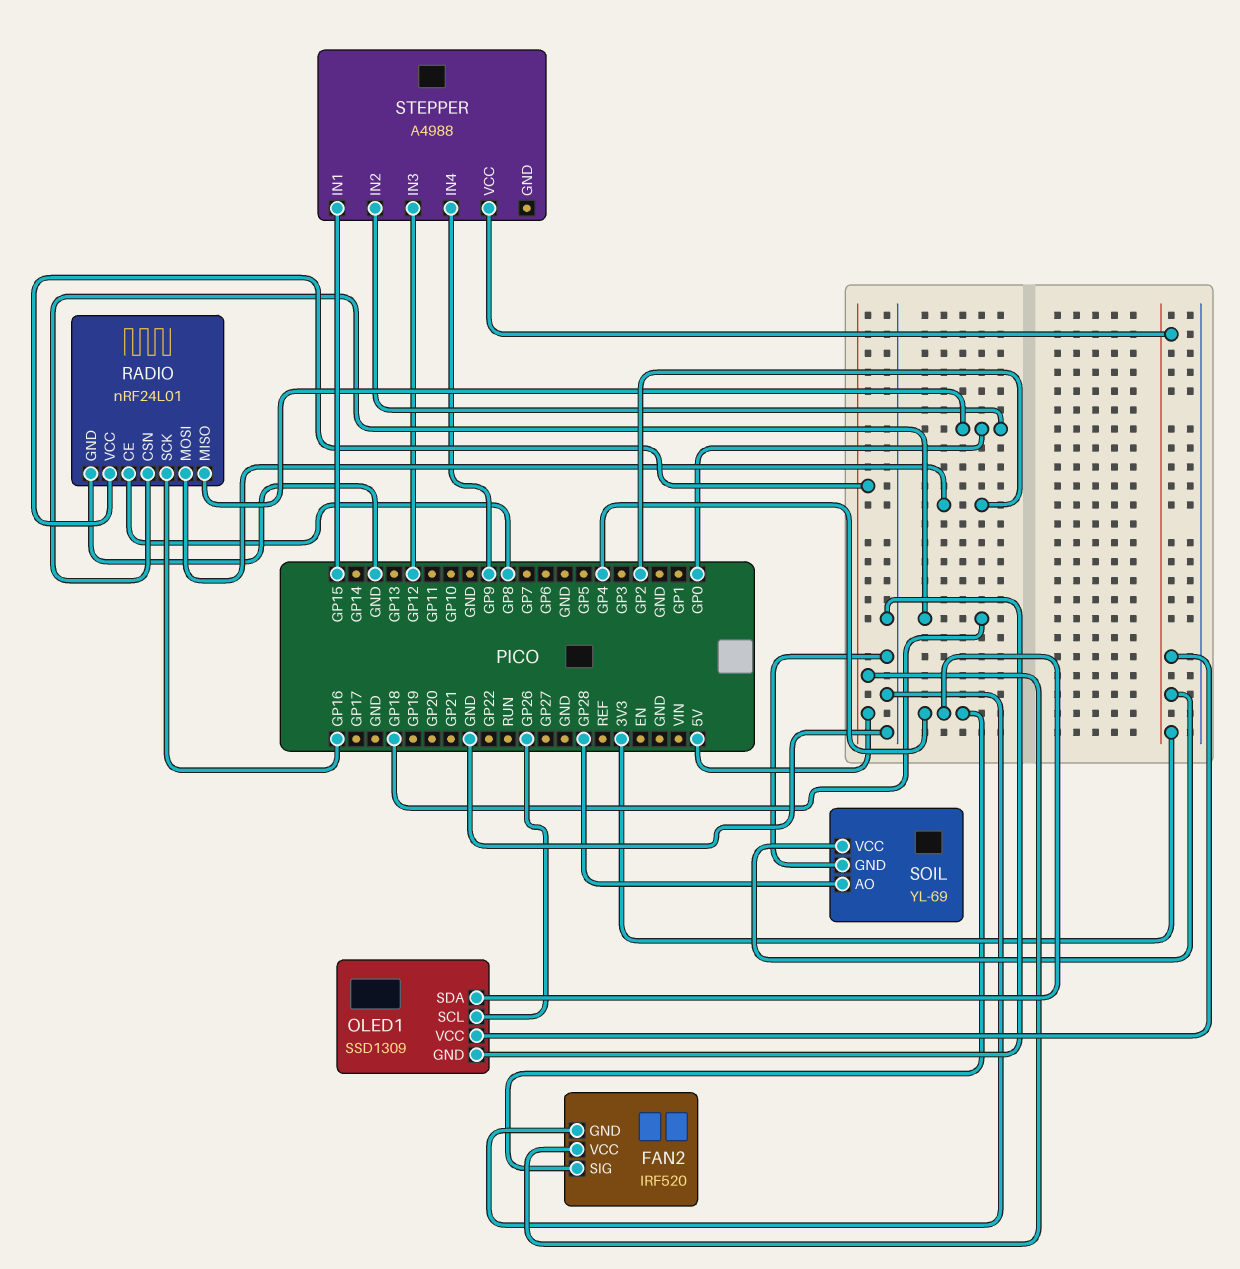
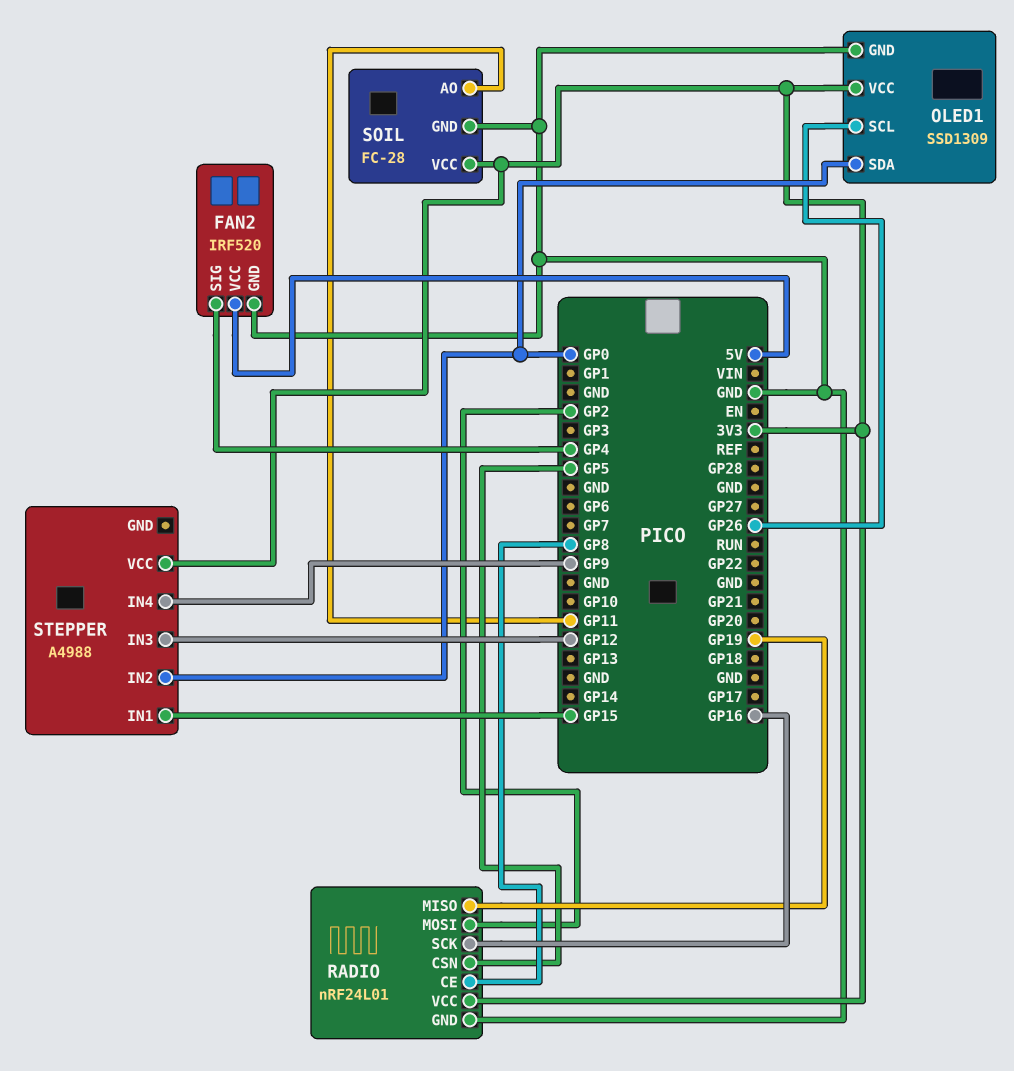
OLED1 pin SDA: GP4 -> GP0
RADIO pin CSN: GP18 -> GP5
RADIO pin MISO: GP0 -> GP19
RADIO pin VCC: 5V -> 3V3
SOIL: YL-69 -> FC-28
SOIL pin AO: GP28 -> GP11

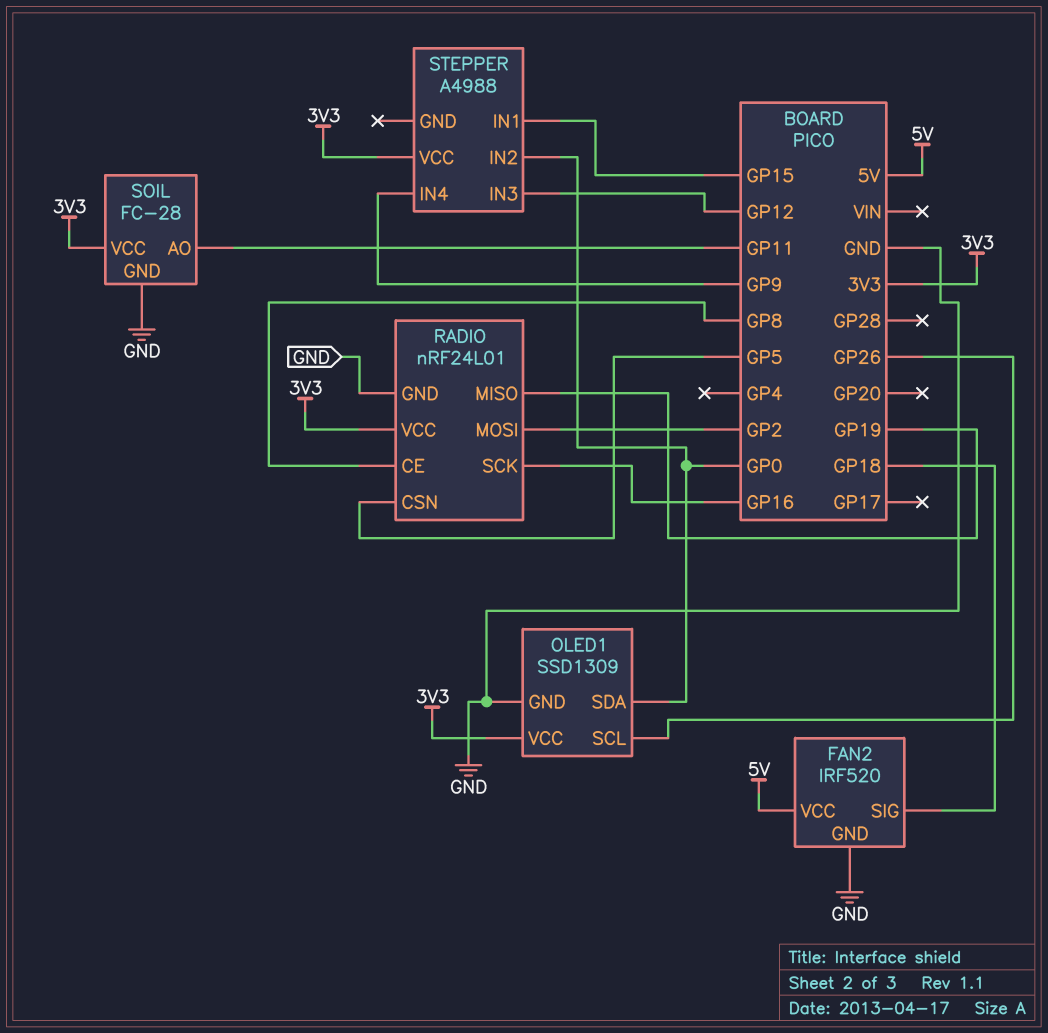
FAN2 pin SIG: GP4 -> GP18

